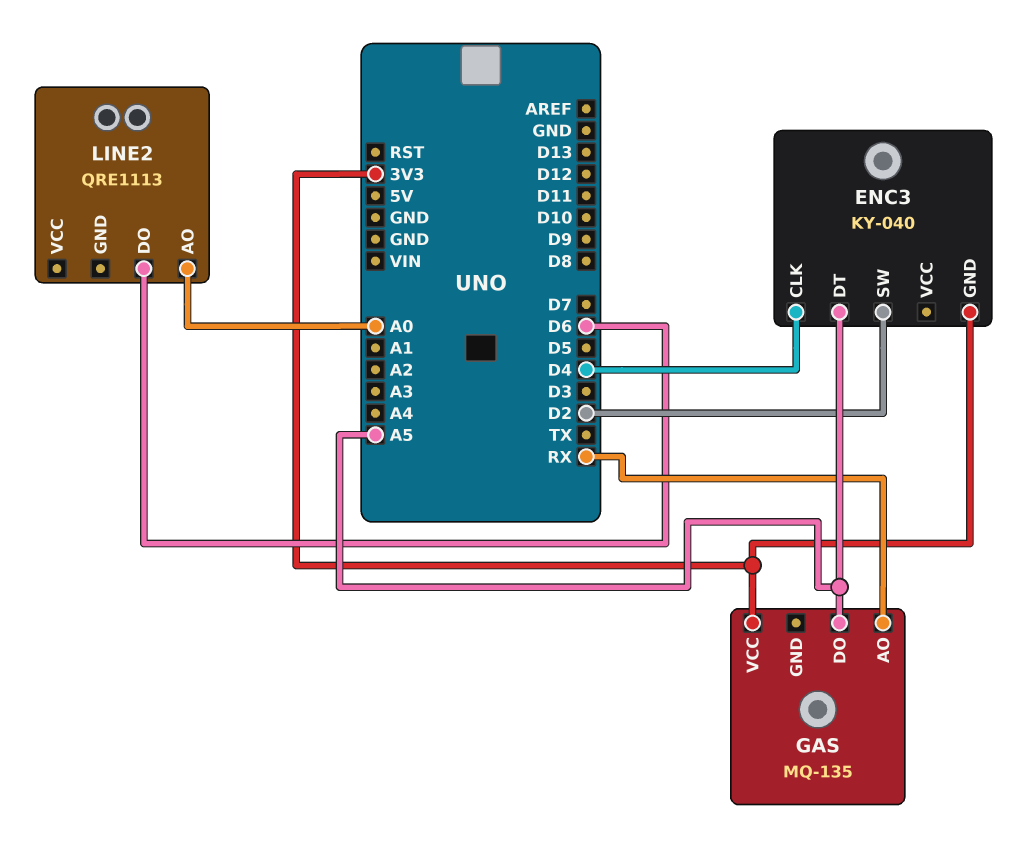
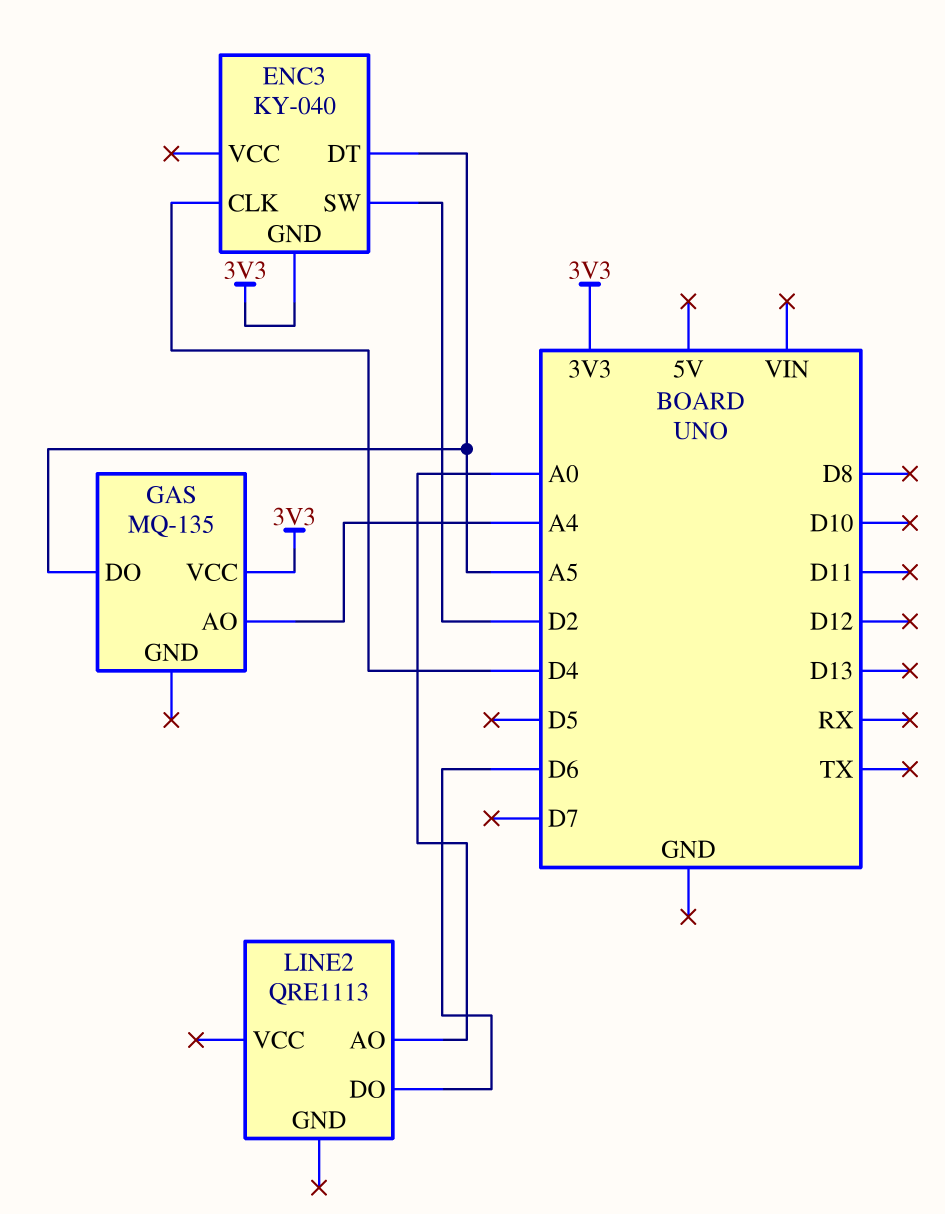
GAS pin AO: RX -> A4

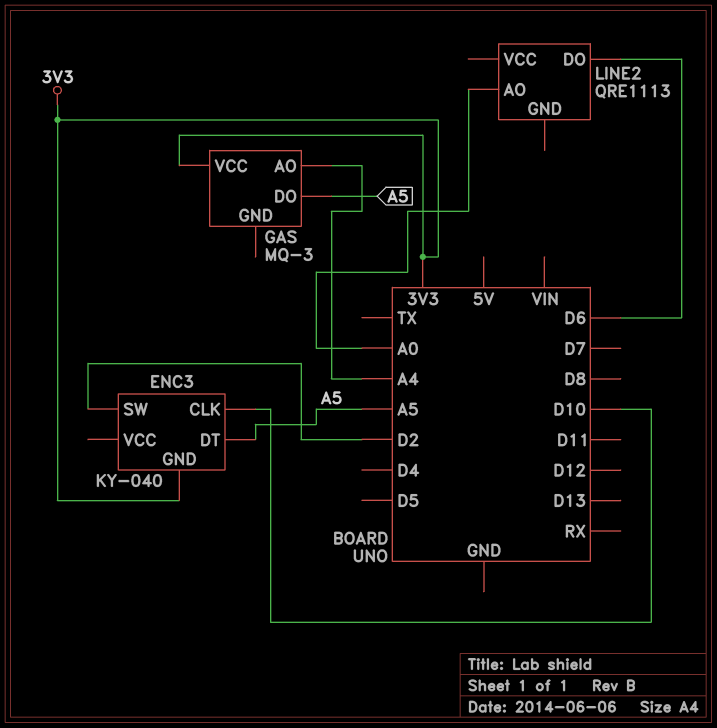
ENC3 pin CLK: D4 -> D10
GAS: MQ-135 -> MQ-3

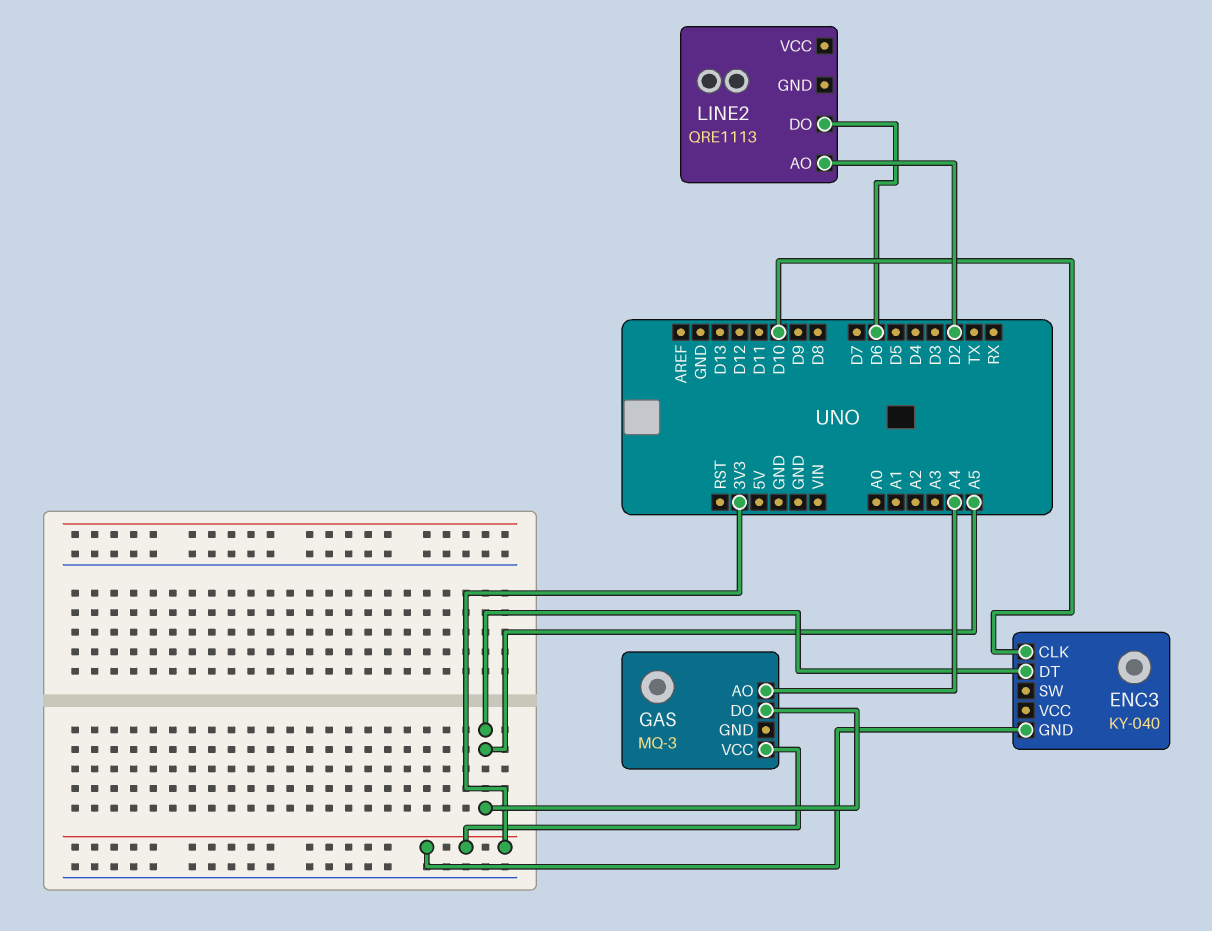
ENC3 pin SW: D2 -> none
LINE2 pin AO: A0 -> D2

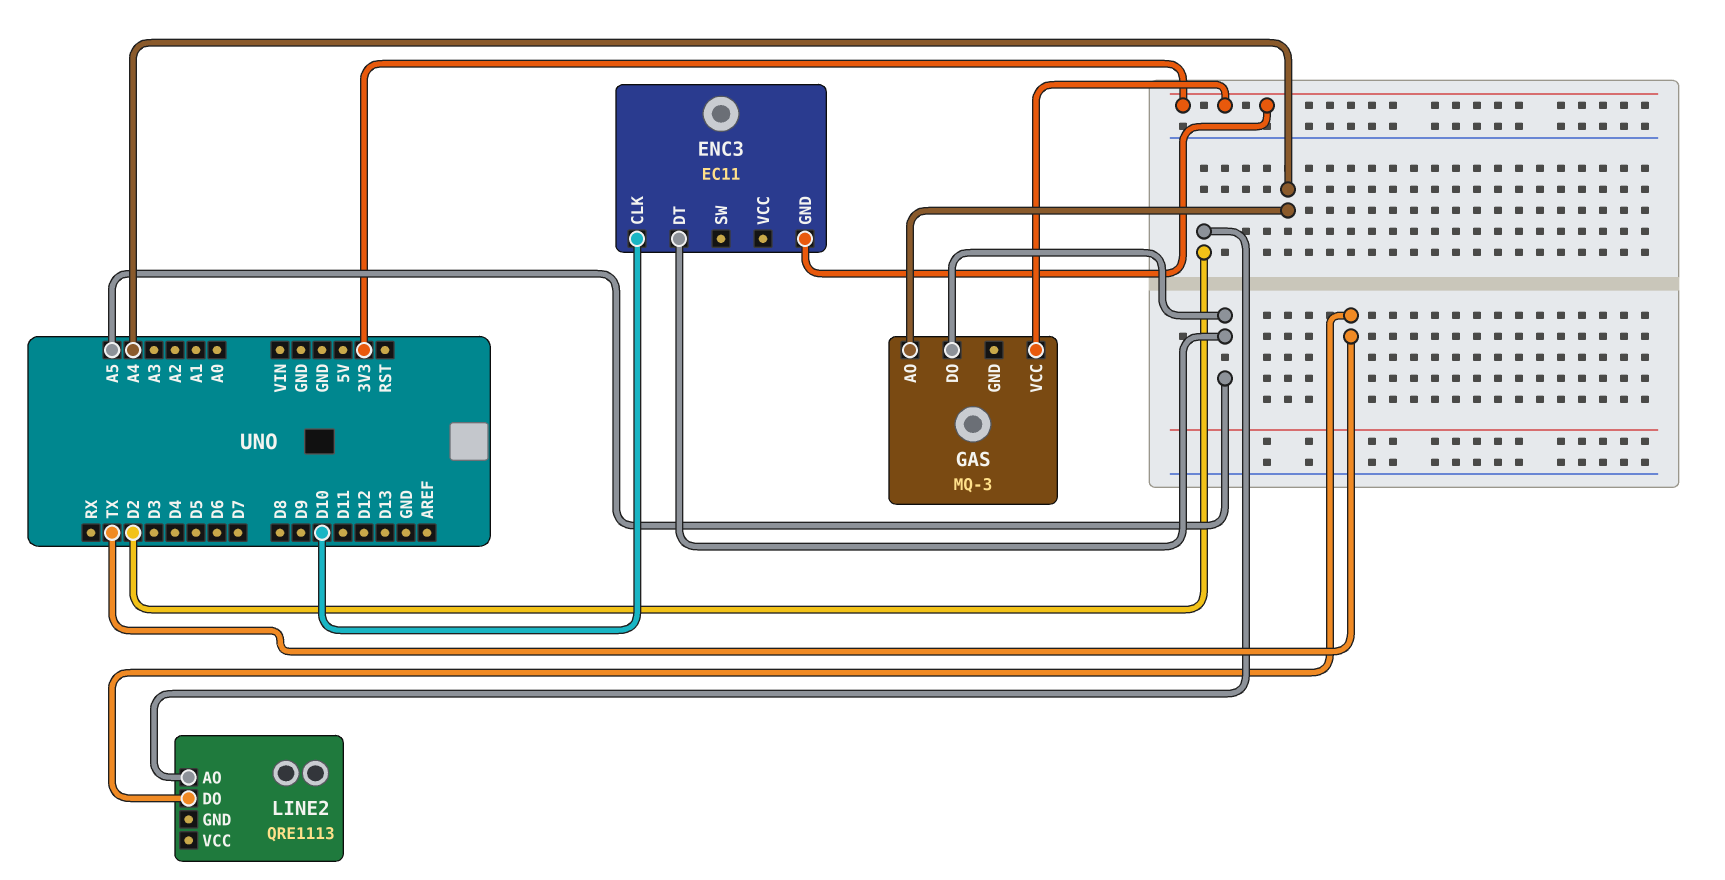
ENC3: KY-040 -> EC11
LINE2 pin DO: D6 -> TX

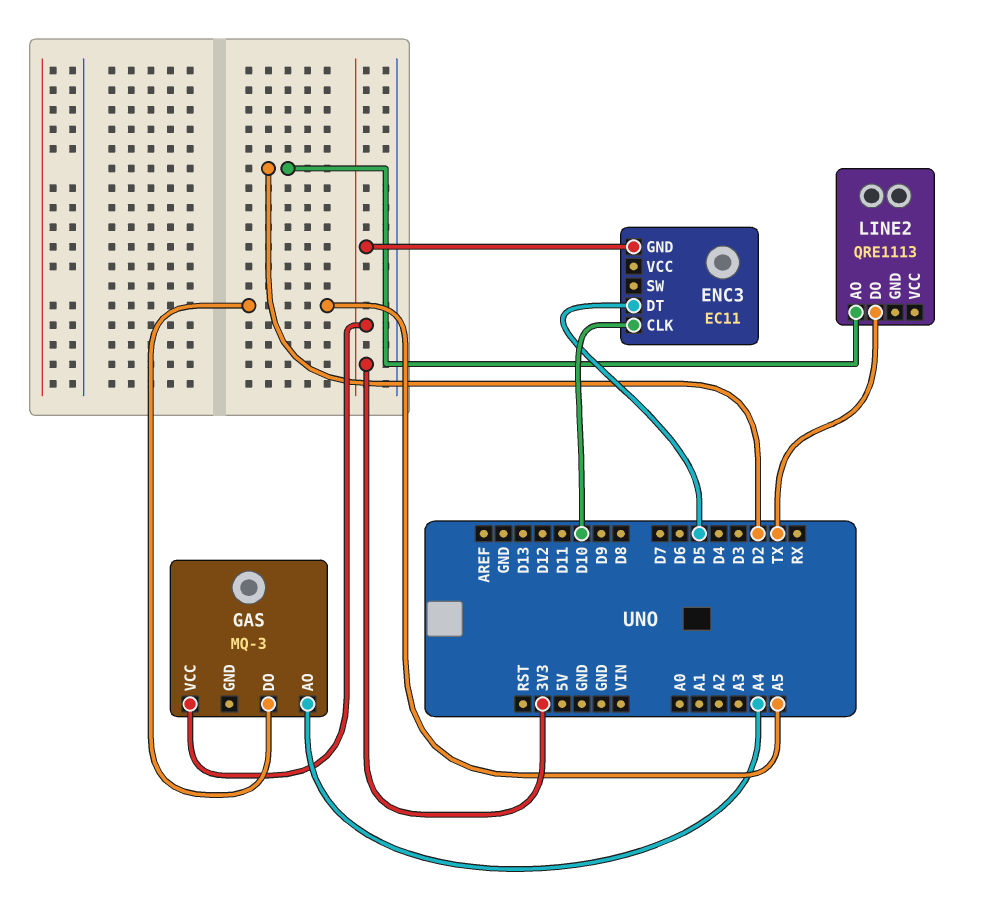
ENC3 pin DT: A5 -> D5

